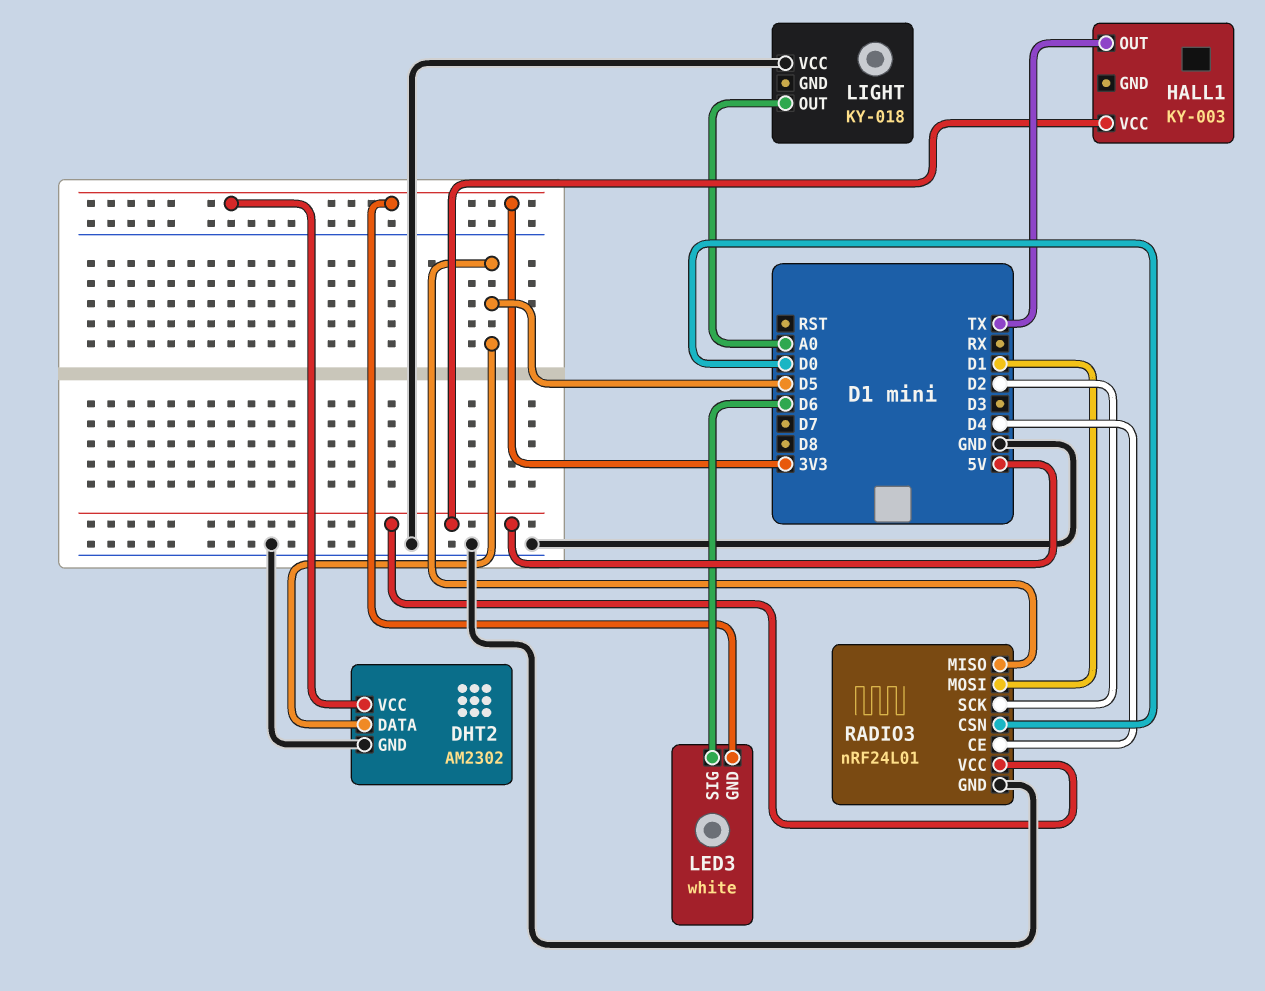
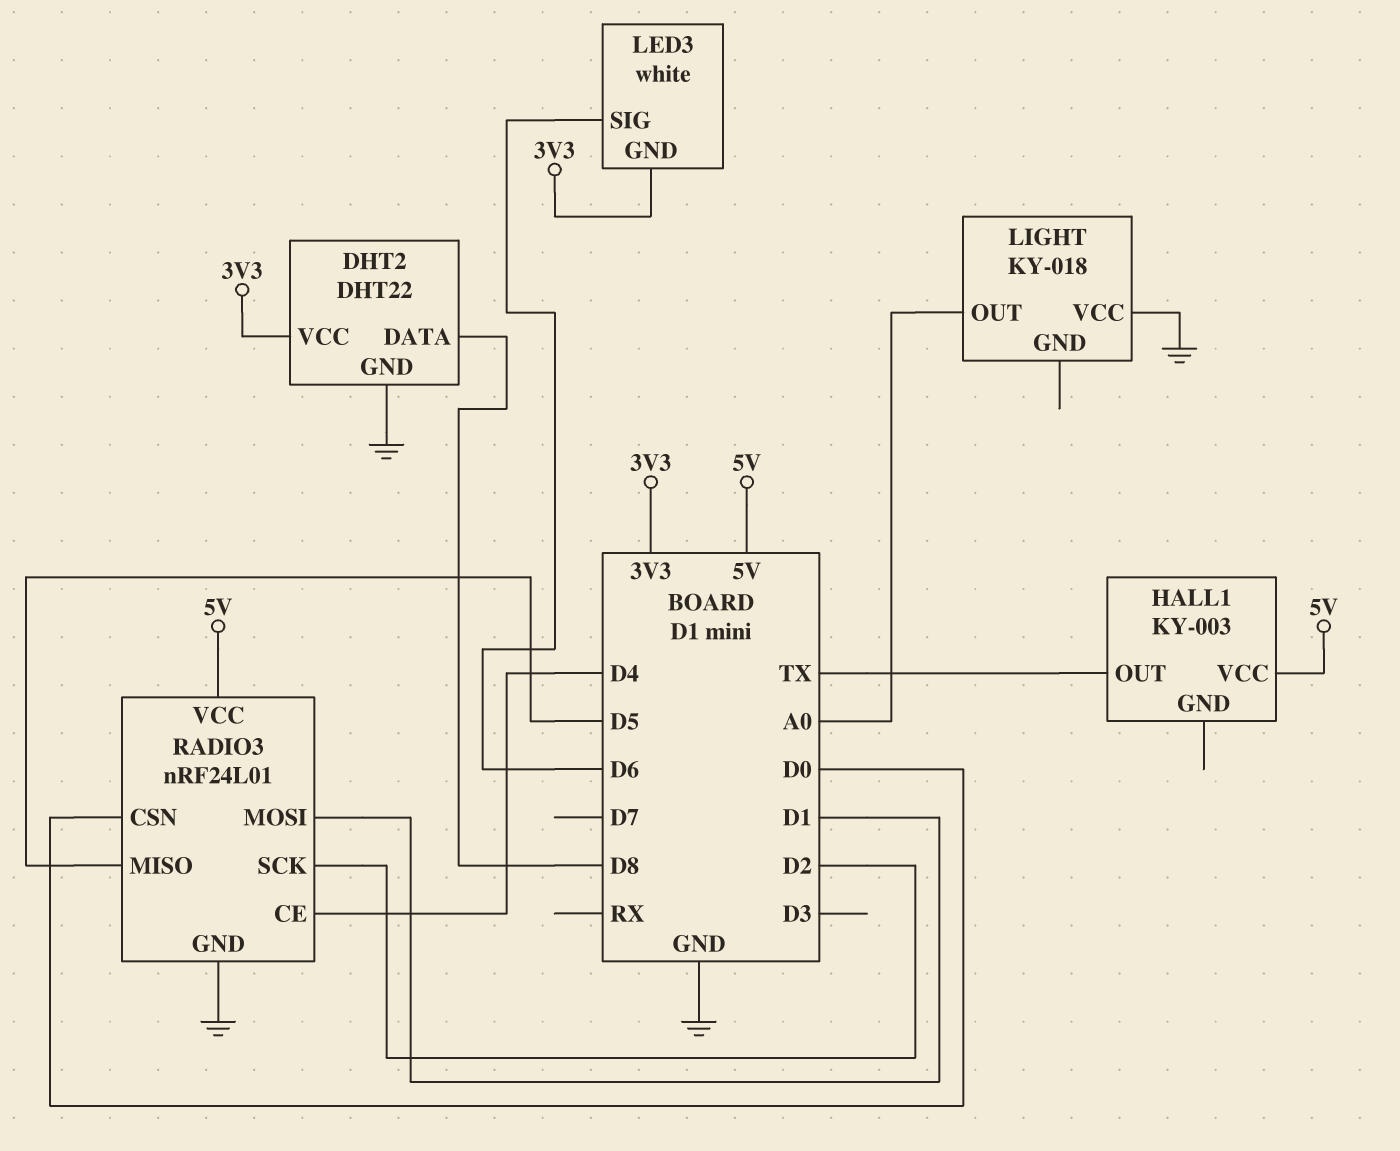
DHT2: AM2302 -> DHT22
DHT2 pin DATA: D5 -> D8

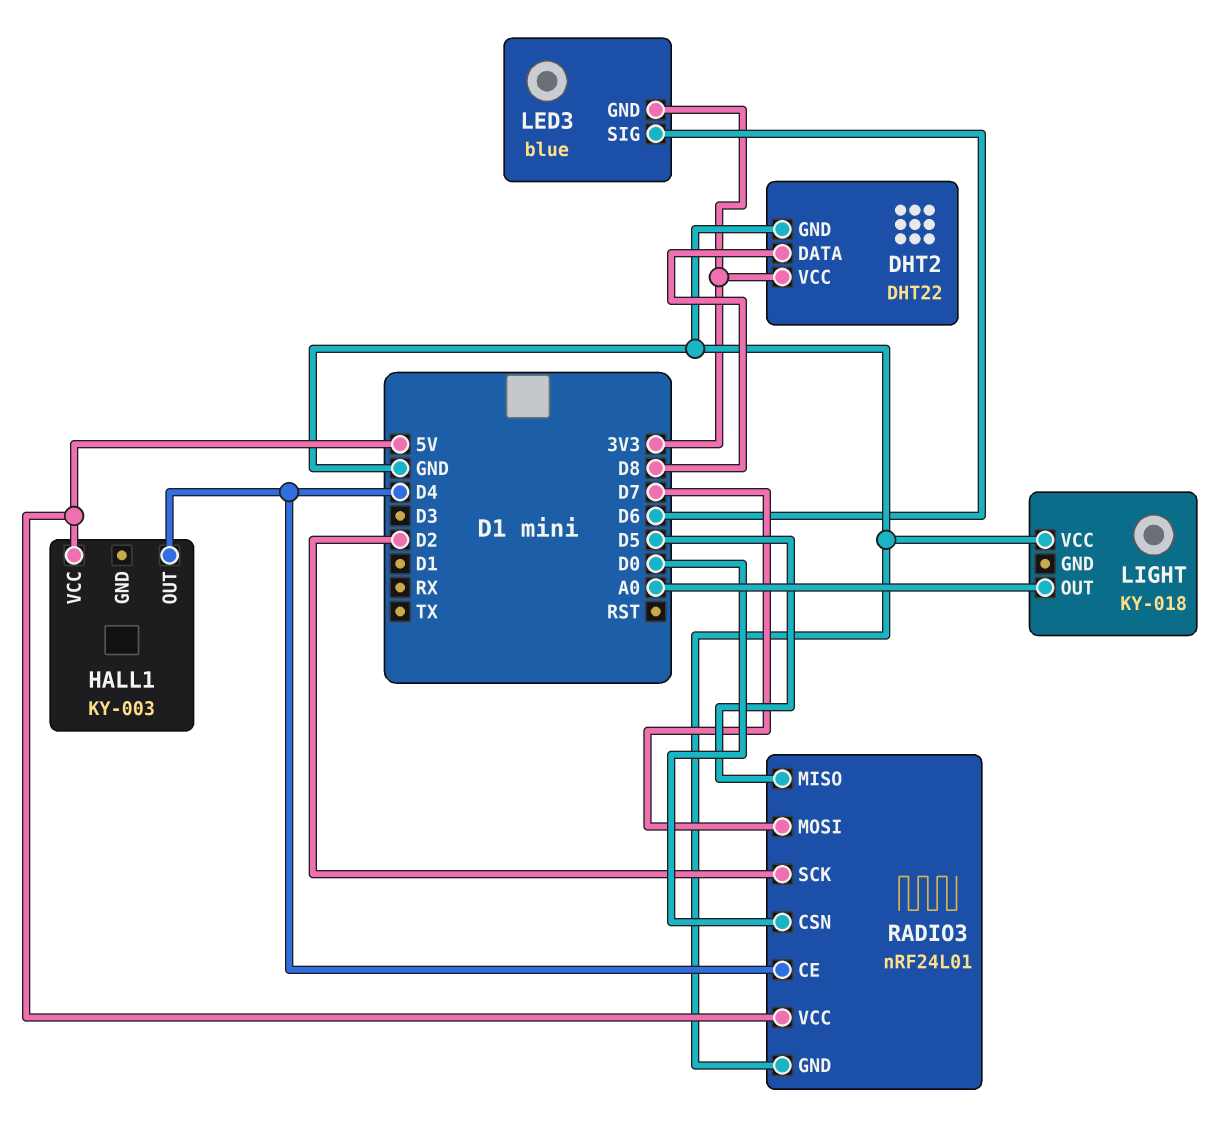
HALL1 pin OUT: TX -> D4
LED3: white -> blue
RADIO3 pin MOSI: D1 -> D7

